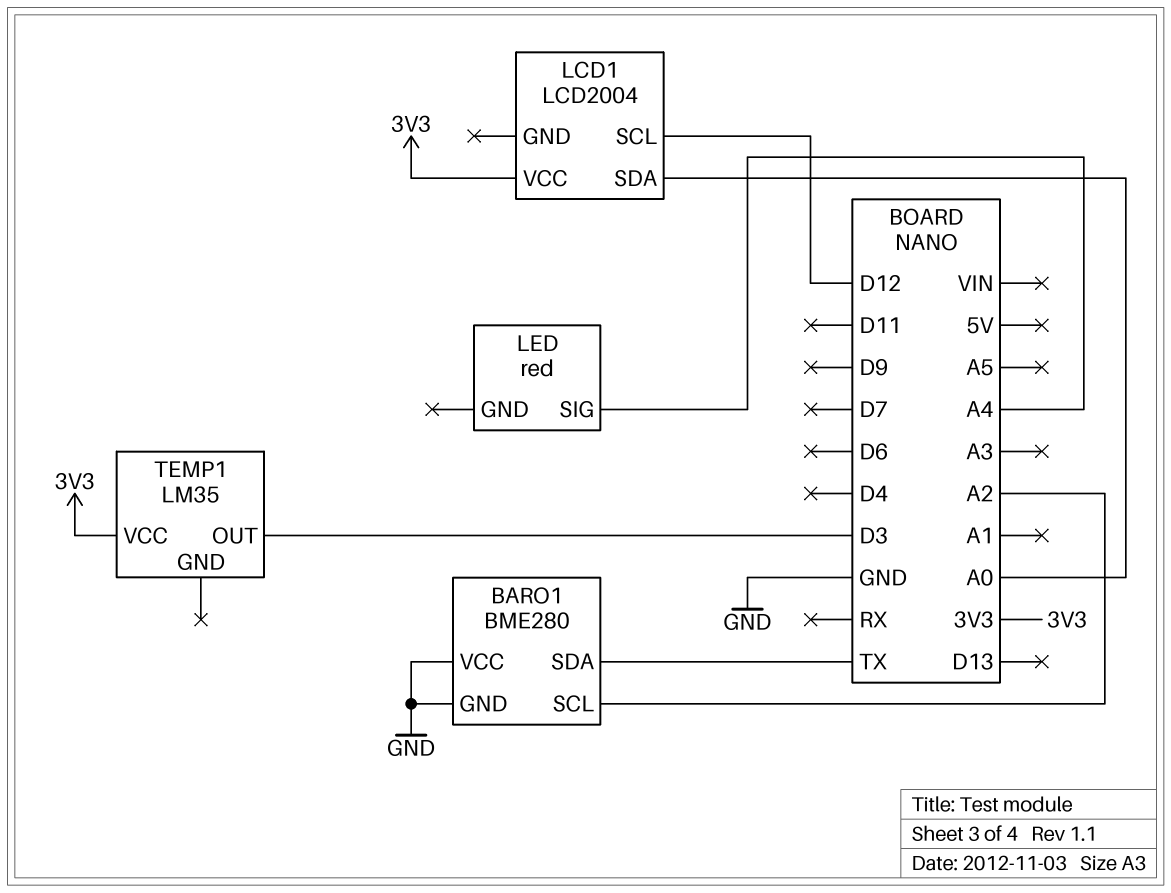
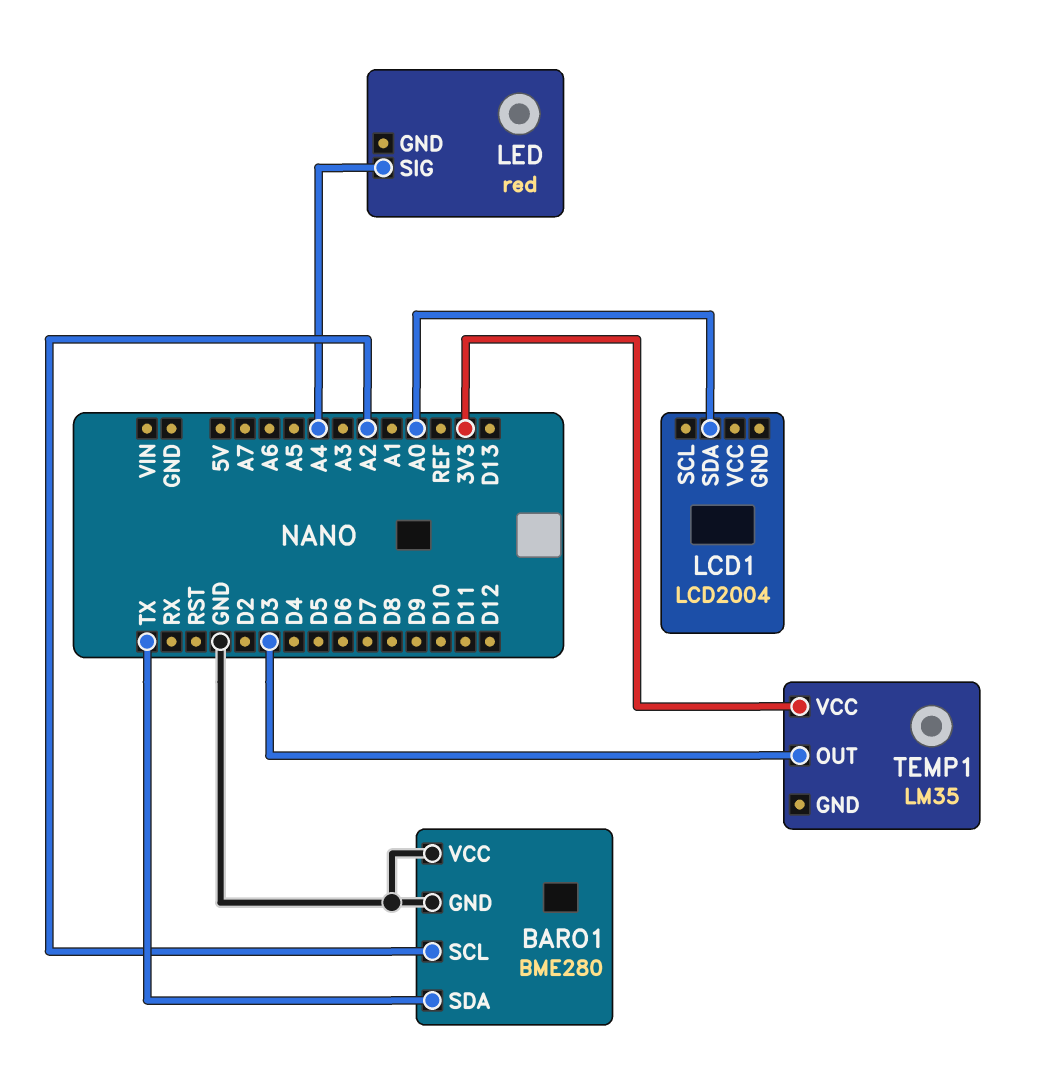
LCD1 pin SCL: D12 -> none
LCD1 pin VCC: 3V3 -> none

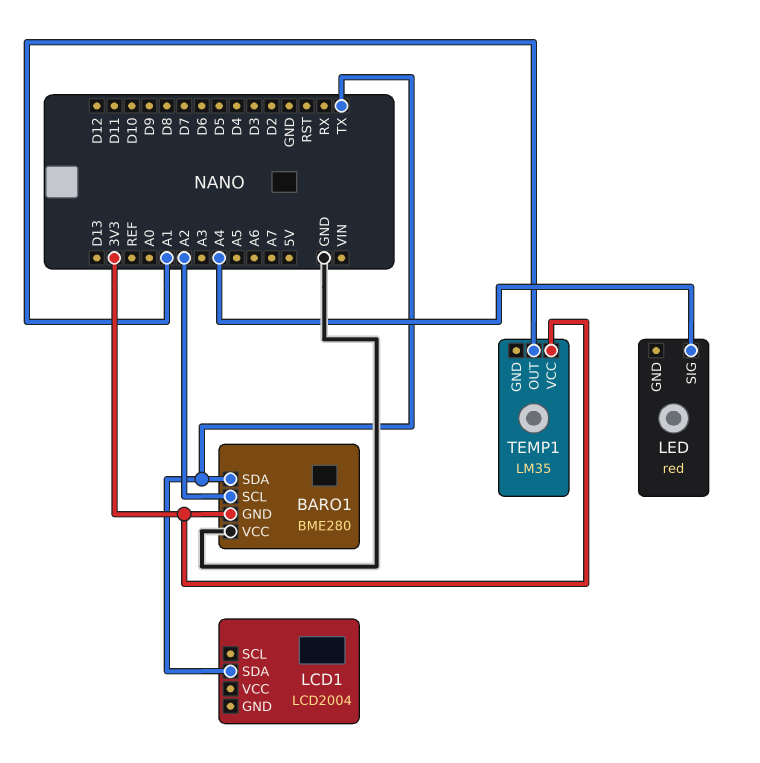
BARO1 pin GND: GND -> 3V3
LCD1 pin SDA: A0 -> TX
TEMP1 pin OUT: D3 -> A1

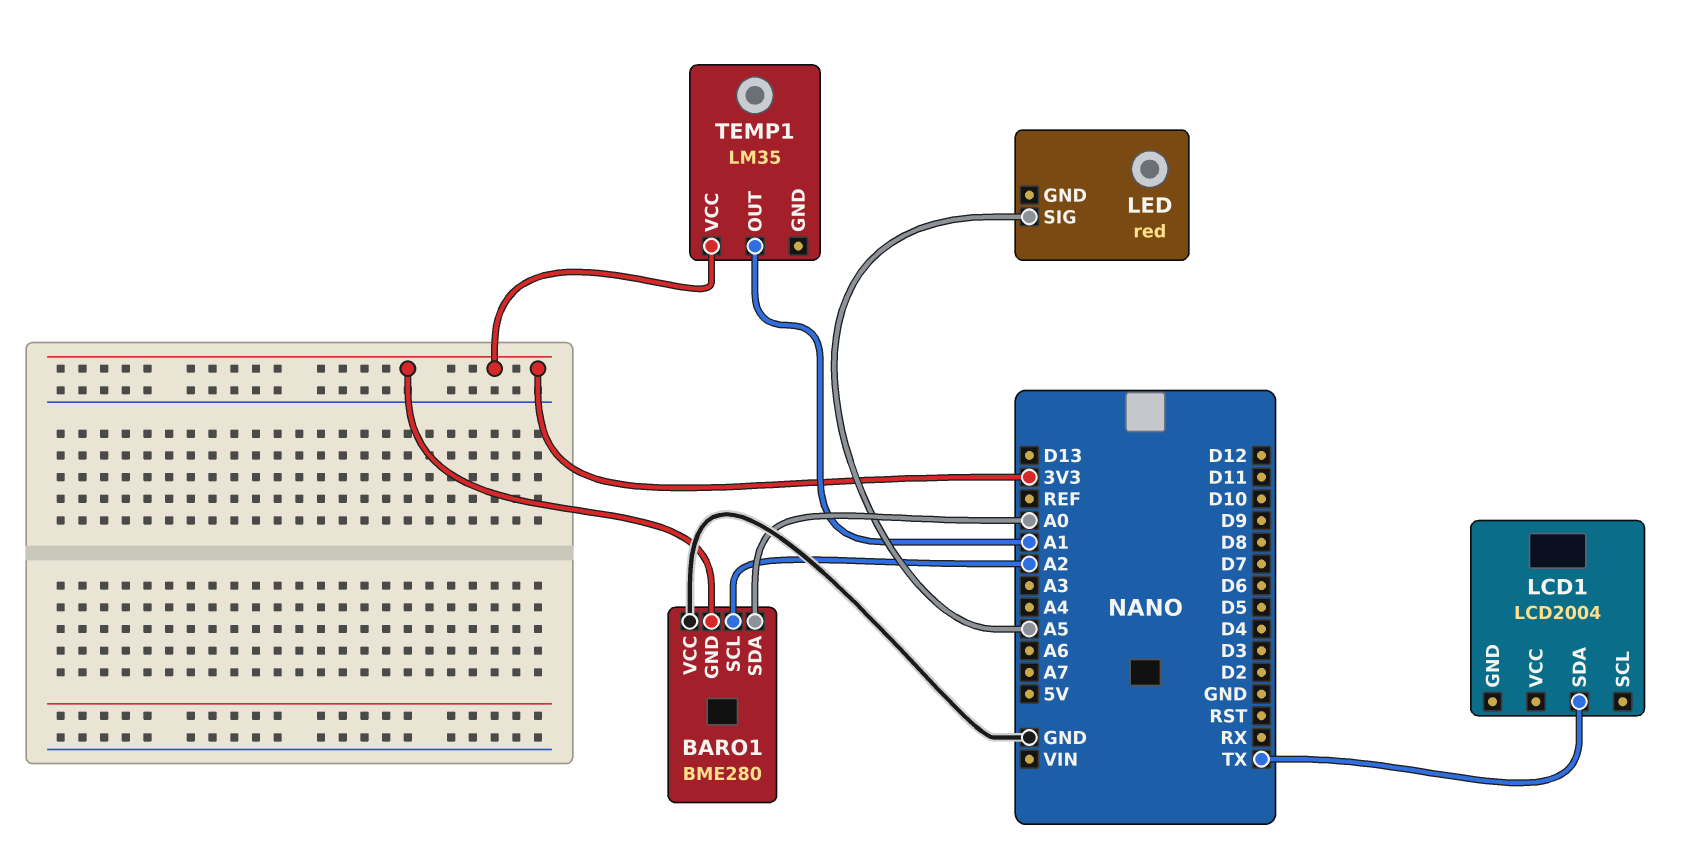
BARO1 pin SDA: TX -> A0
LED pin SIG: A4 -> A5

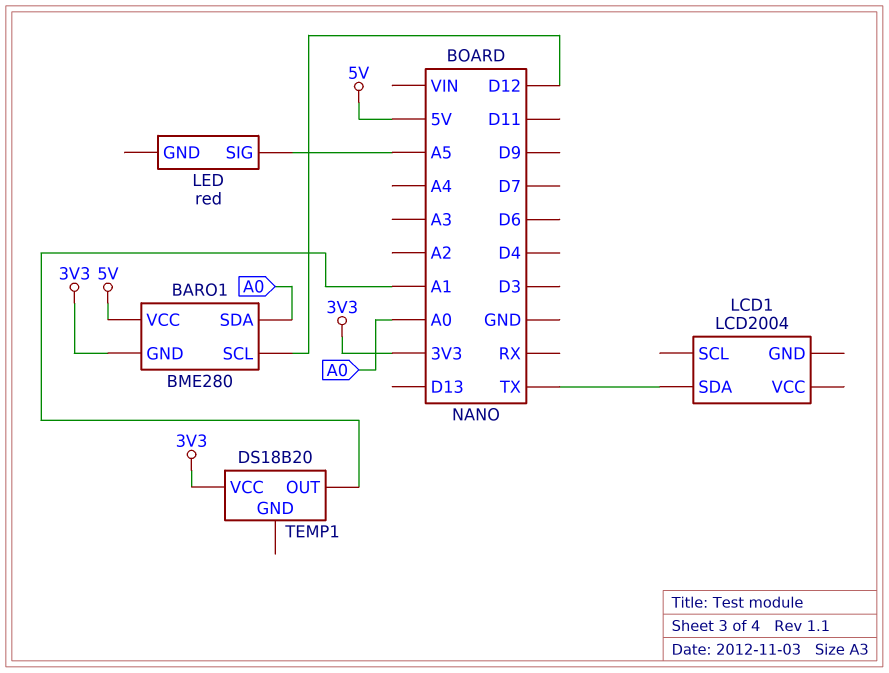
BARO1 pin SCL: A2 -> D12
BARO1 pin VCC: GND -> 5V
TEMP1: LM35 -> DS18B20

